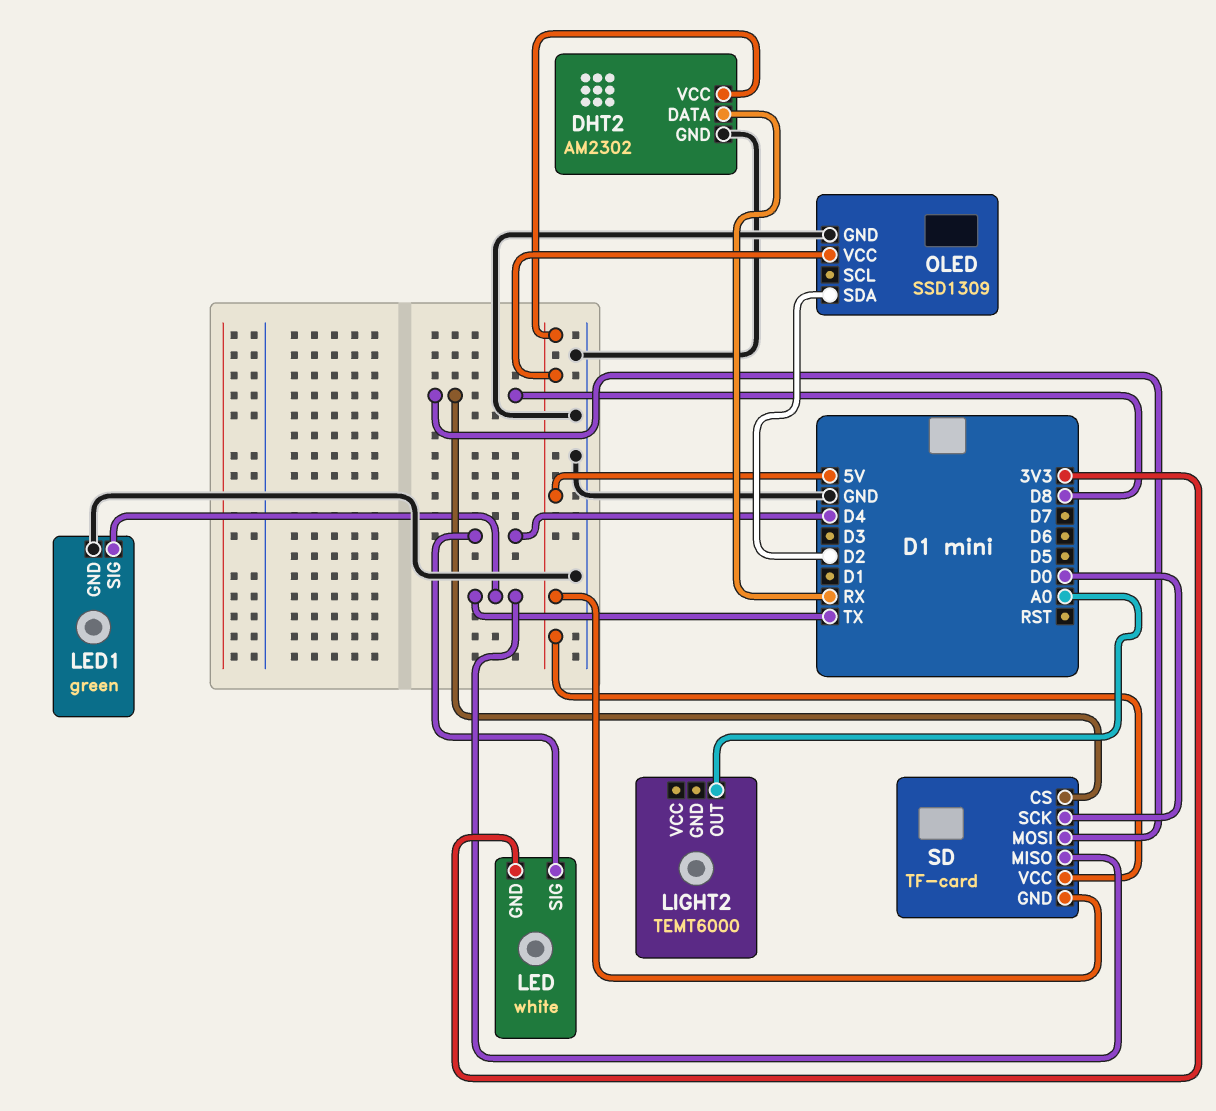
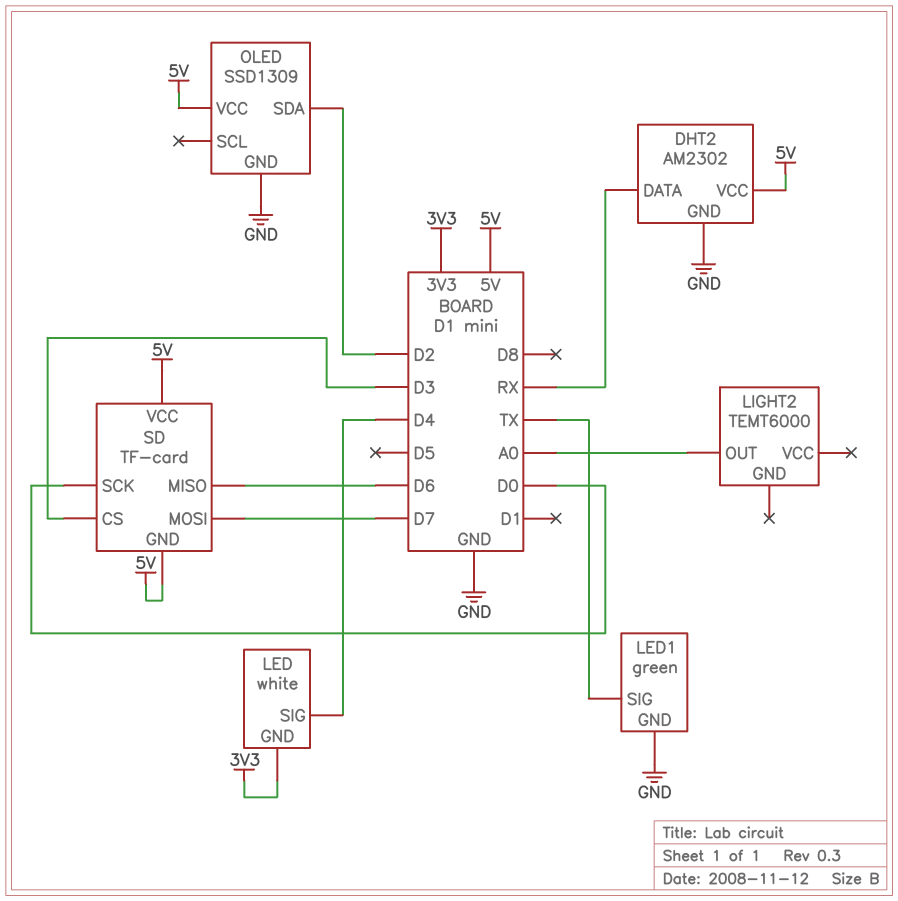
SD pin CS: D8 -> D3
SD pin MISO: TX -> D6
SD pin MOSI: D8 -> D7

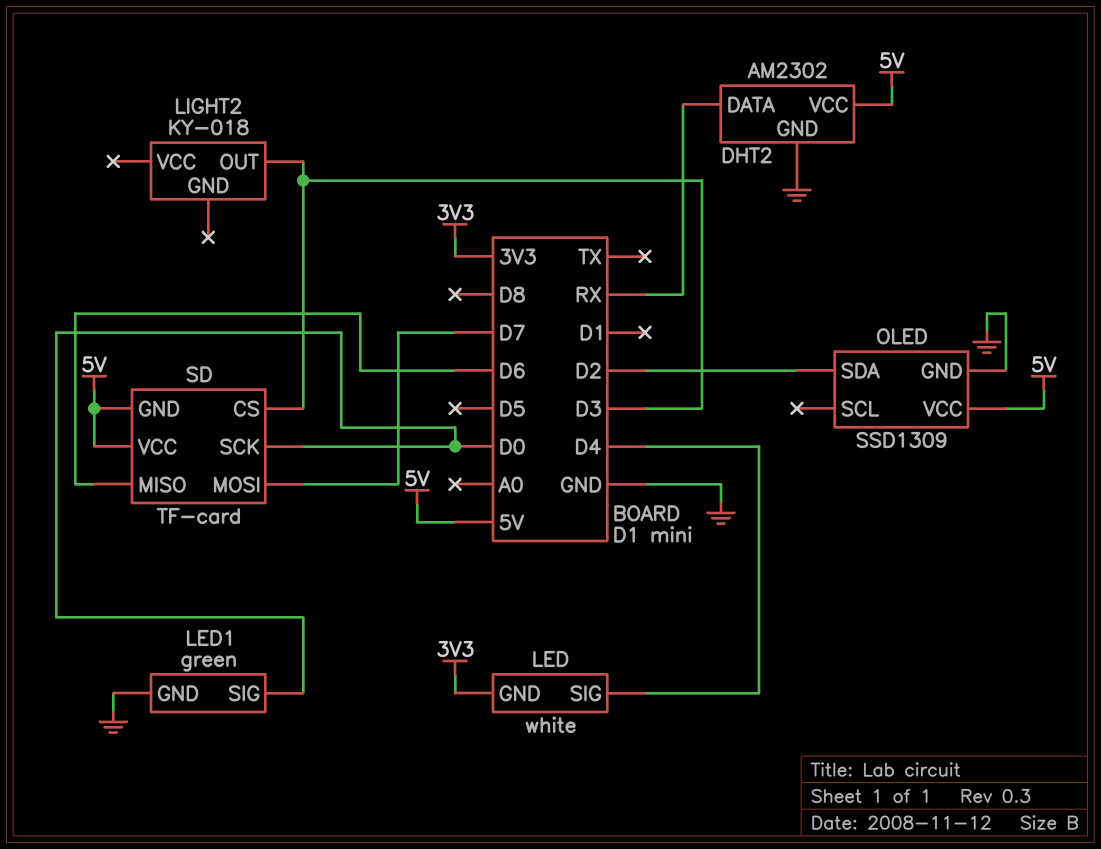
LED1 pin SIG: TX -> D0
LIGHT2: TEMT6000 -> KY-018
LIGHT2 pin OUT: A0 -> D3

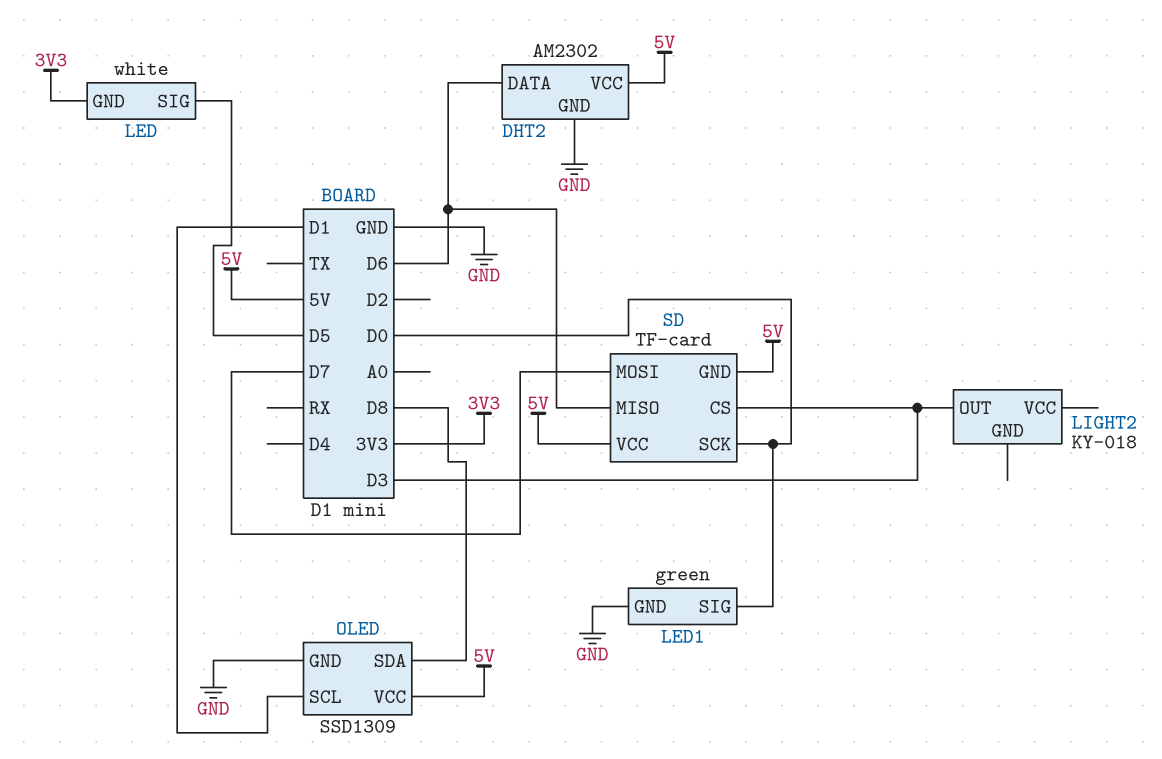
DHT2 pin DATA: RX -> D6
LED pin SIG: D4 -> D5
OLED pin SCL: none -> D1
OLED pin SDA: D2 -> D8

